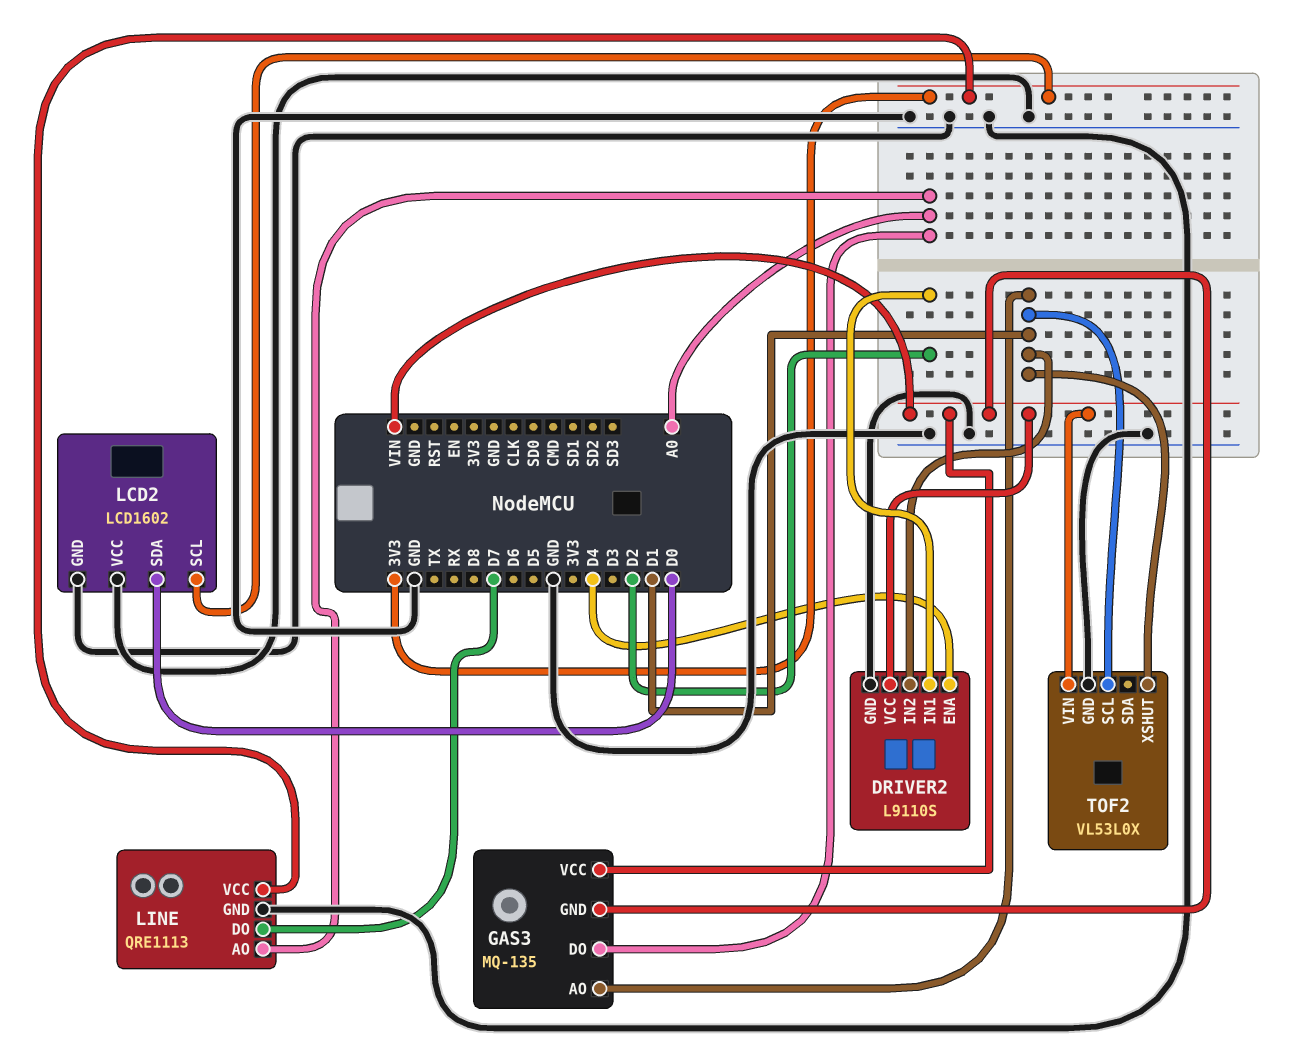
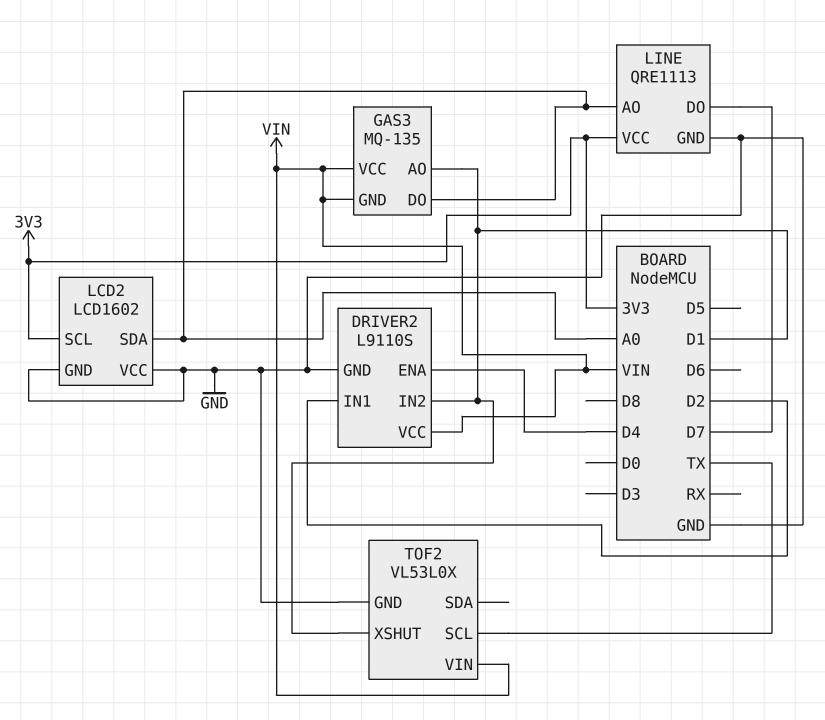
LCD2 pin SDA: D0 -> A0
TOF2 pin SCL: D1 -> TX

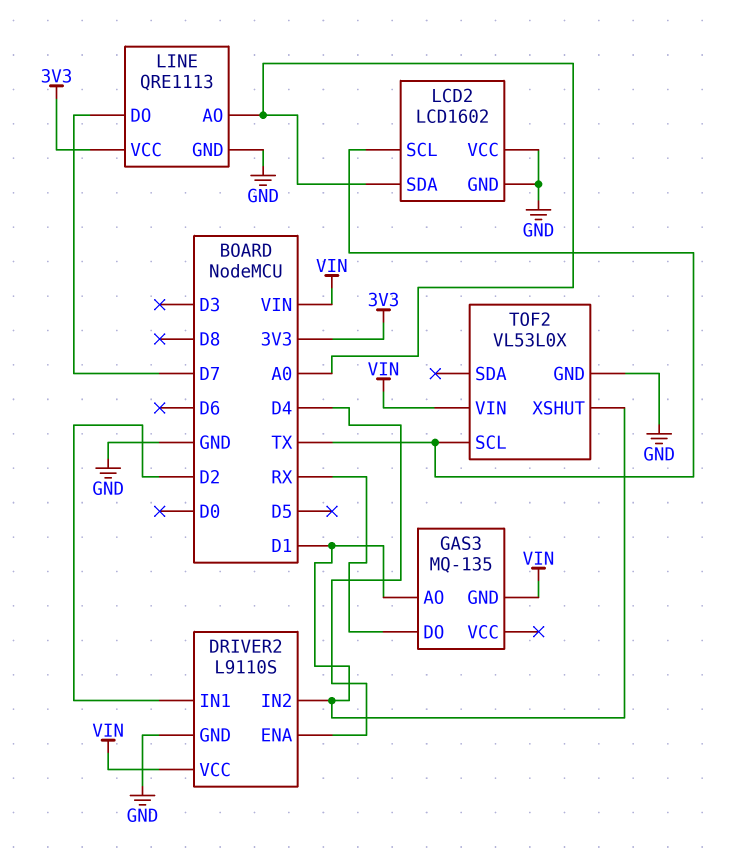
GAS3 pin DO: A0 -> RX
GAS3 pin VCC: VIN -> none
LCD2 pin SCL: 3V3 -> TX

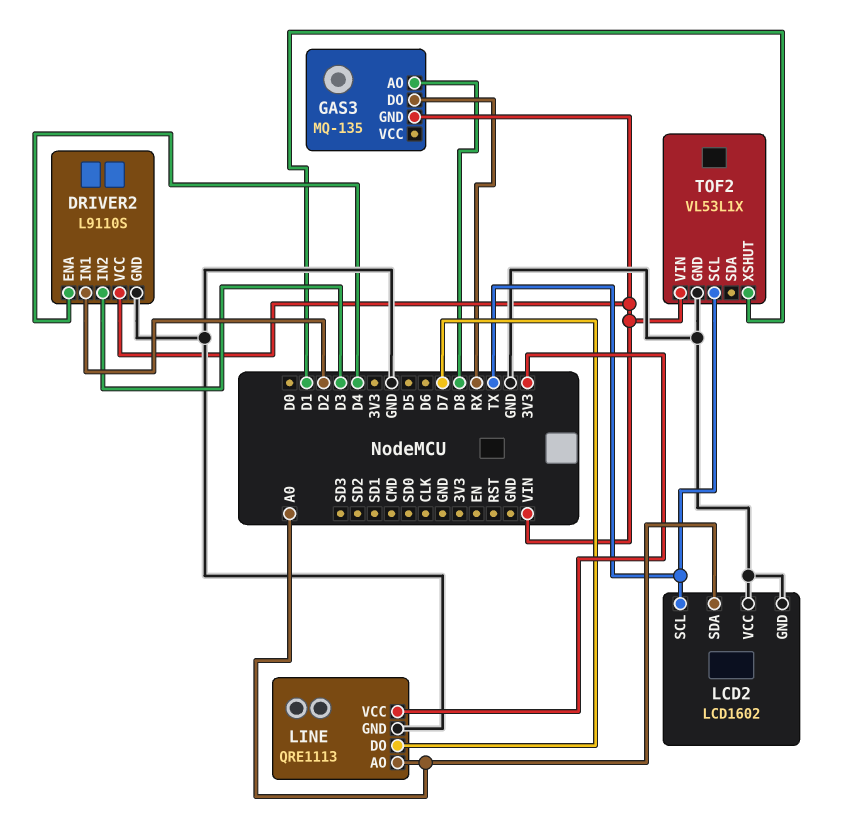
DRIVER2 pin IN2: D1 -> D3
GAS3 pin AO: D1 -> D8
TOF2: VL53L0X -> VL53L1X

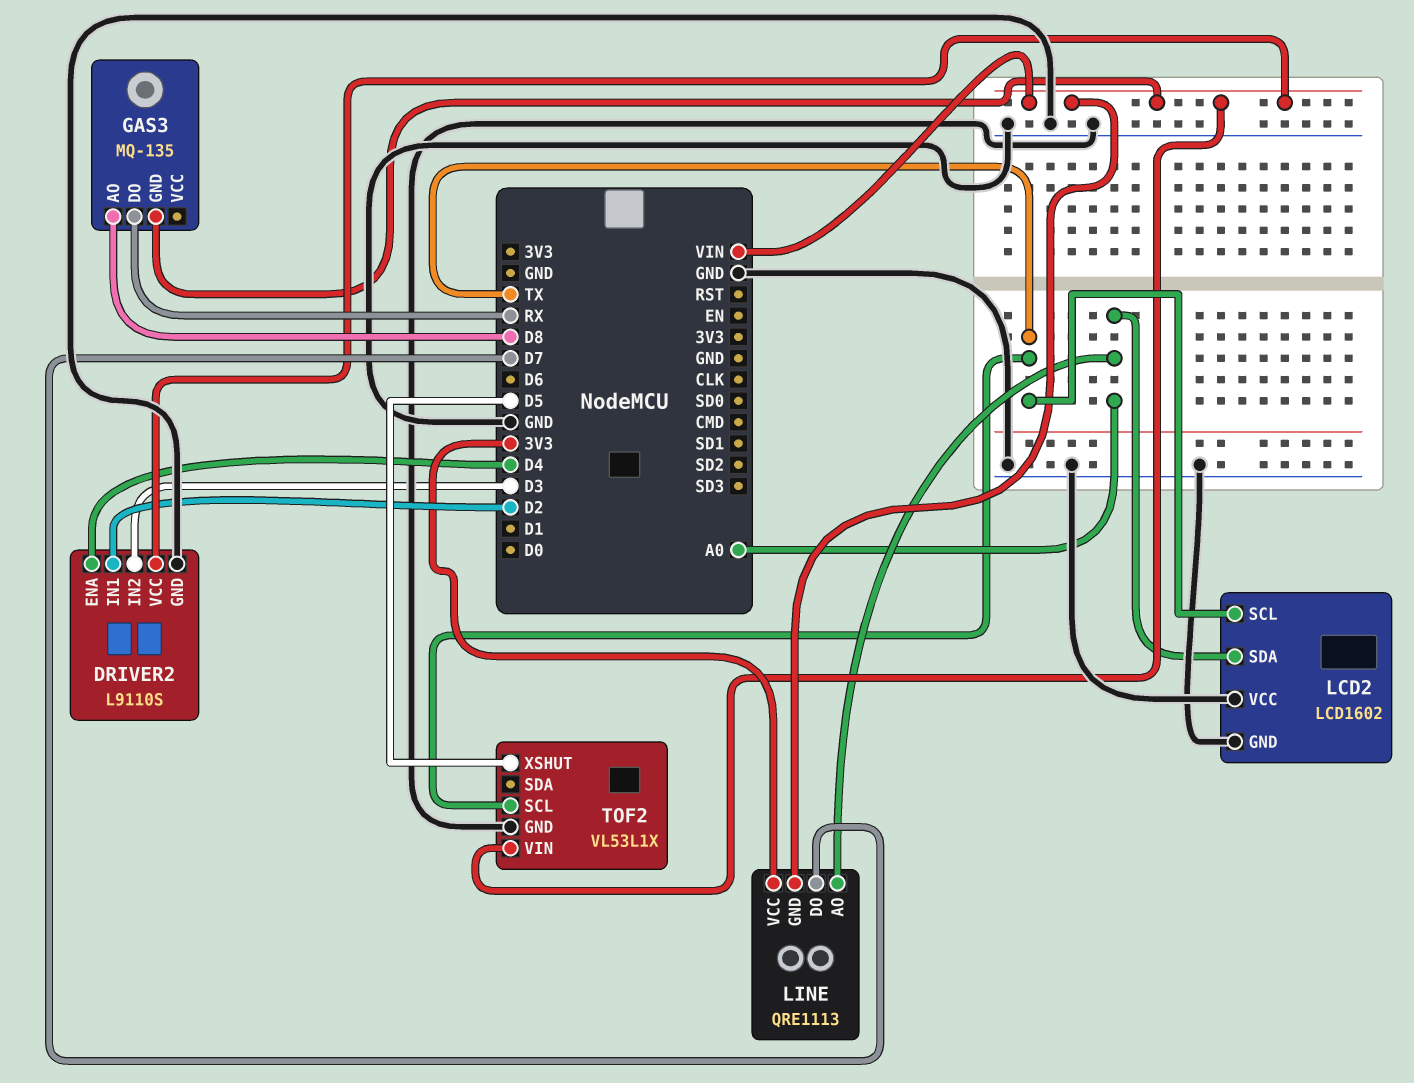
LINE pin GND: GND -> VIN
TOF2 pin XSHUT: D1 -> D5

